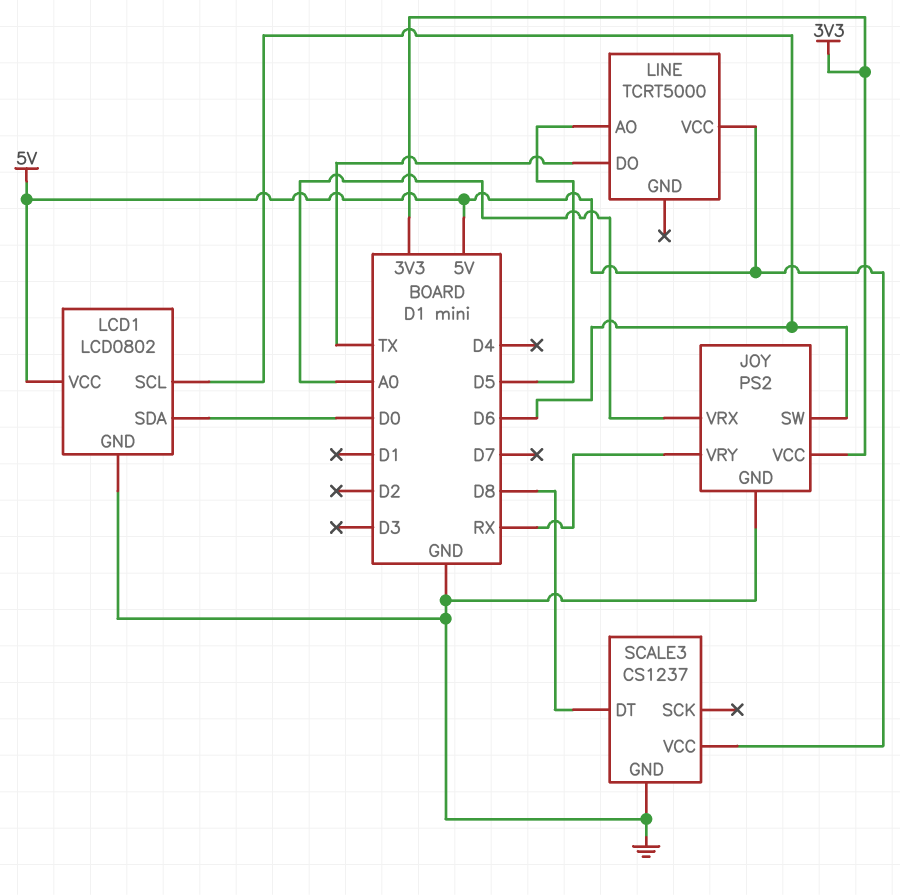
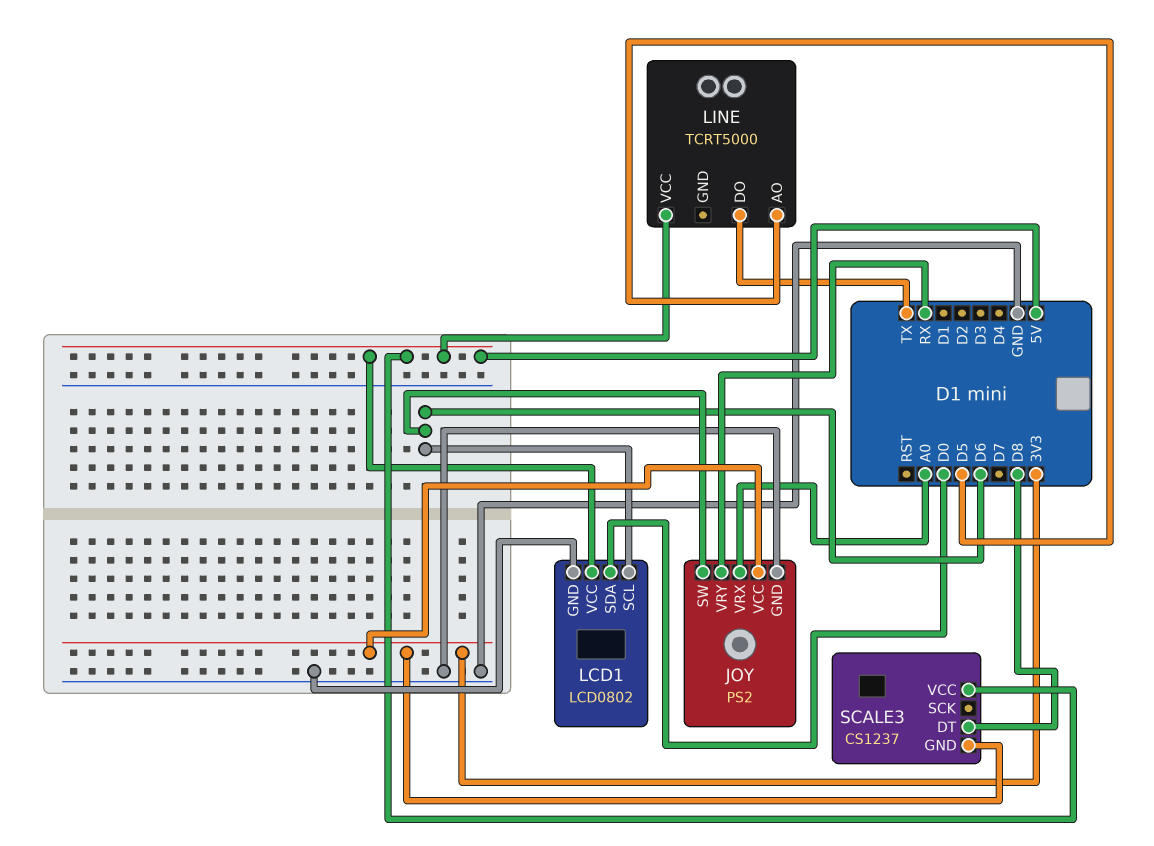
SCALE3 pin GND: GND -> 3V3

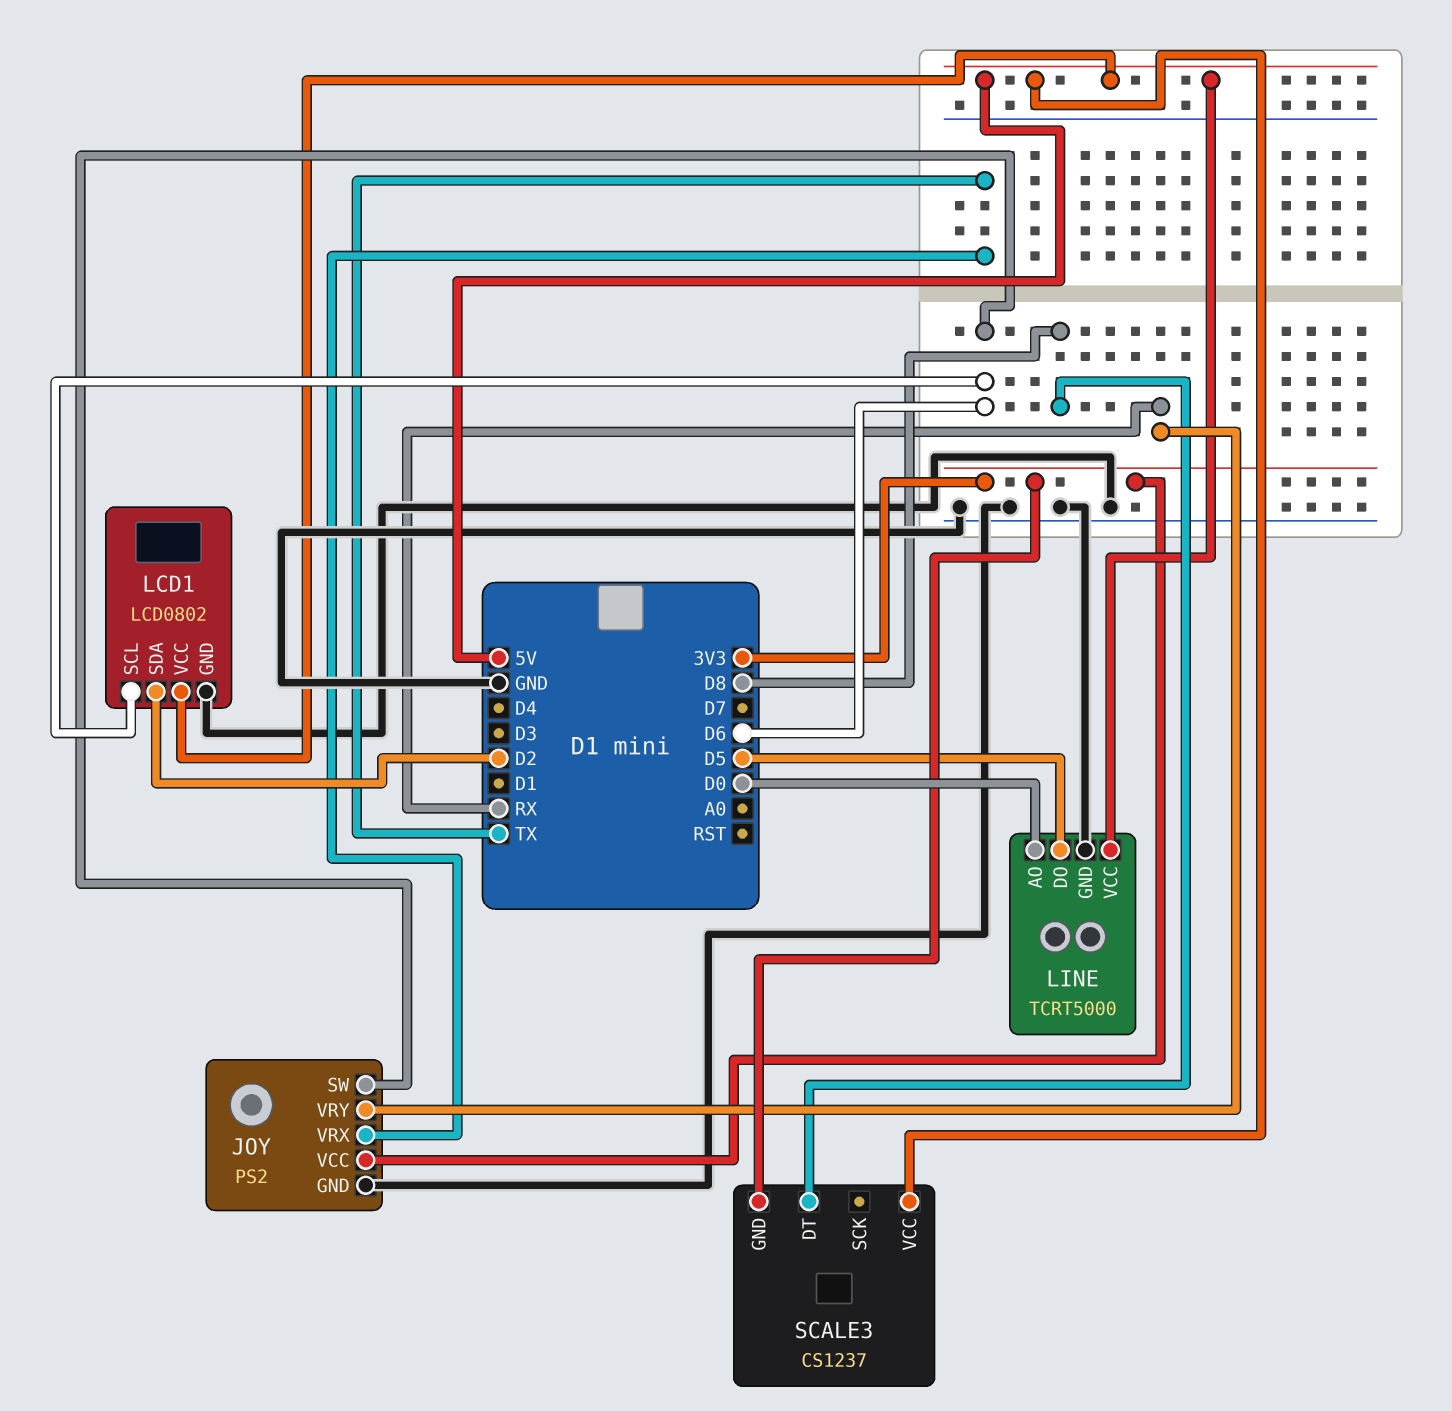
JOY pin VRX: A0 -> TX
LCD1 pin SDA: D0 -> D2
LINE pin AO: D5 -> D0
LINE pin DO: TX -> D5
LINE pin GND: none -> GND

